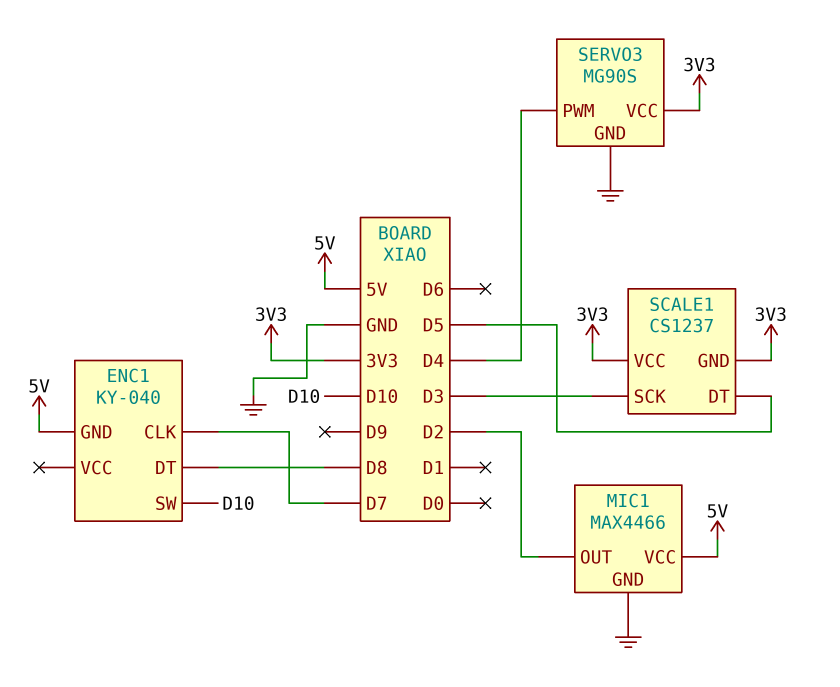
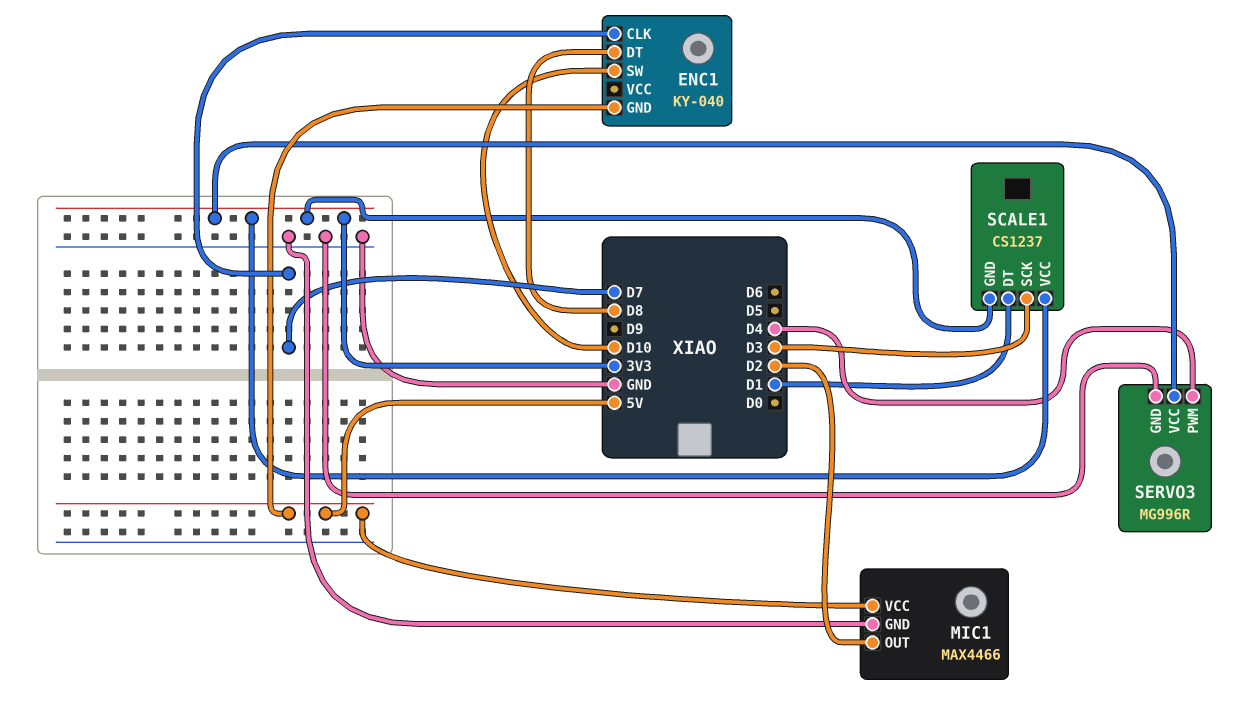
SCALE1 pin DT: D5 -> D1
SERVO3: MG90S -> MG996R

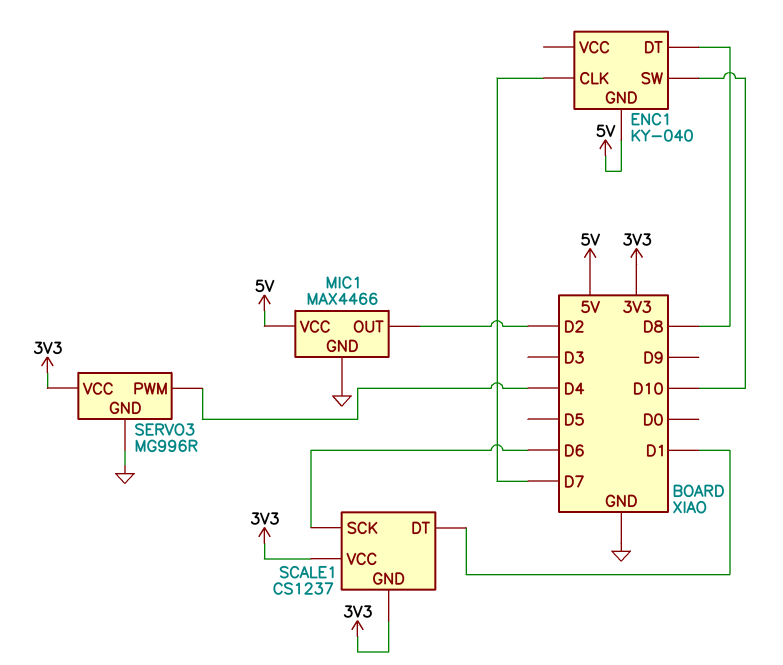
SCALE1 pin SCK: D3 -> D6

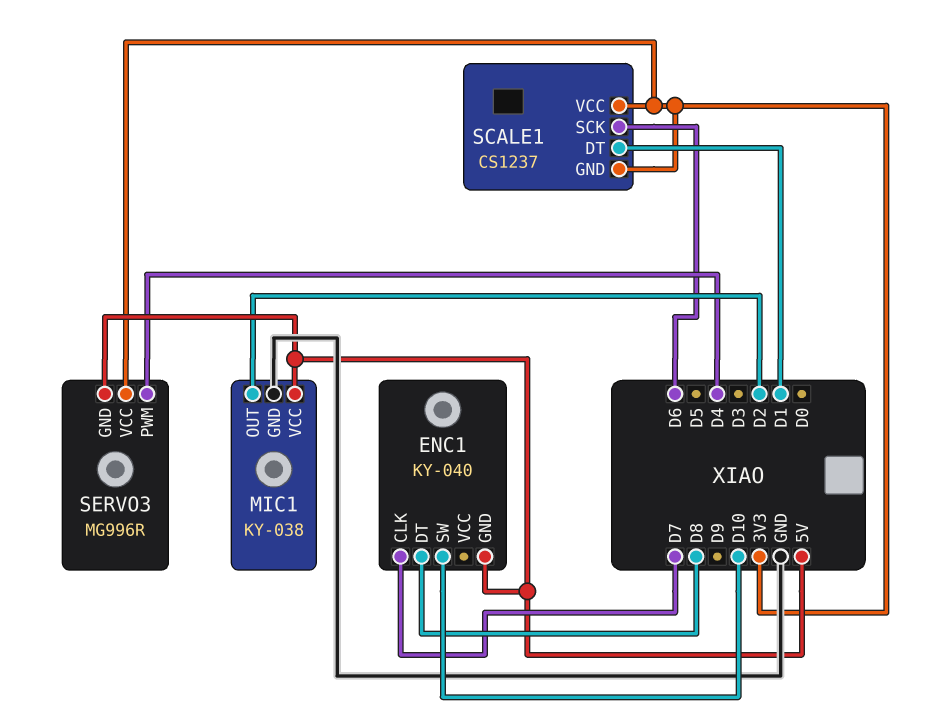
MIC1: MAX4466 -> KY-038
SERVO3 pin GND: GND -> 5V

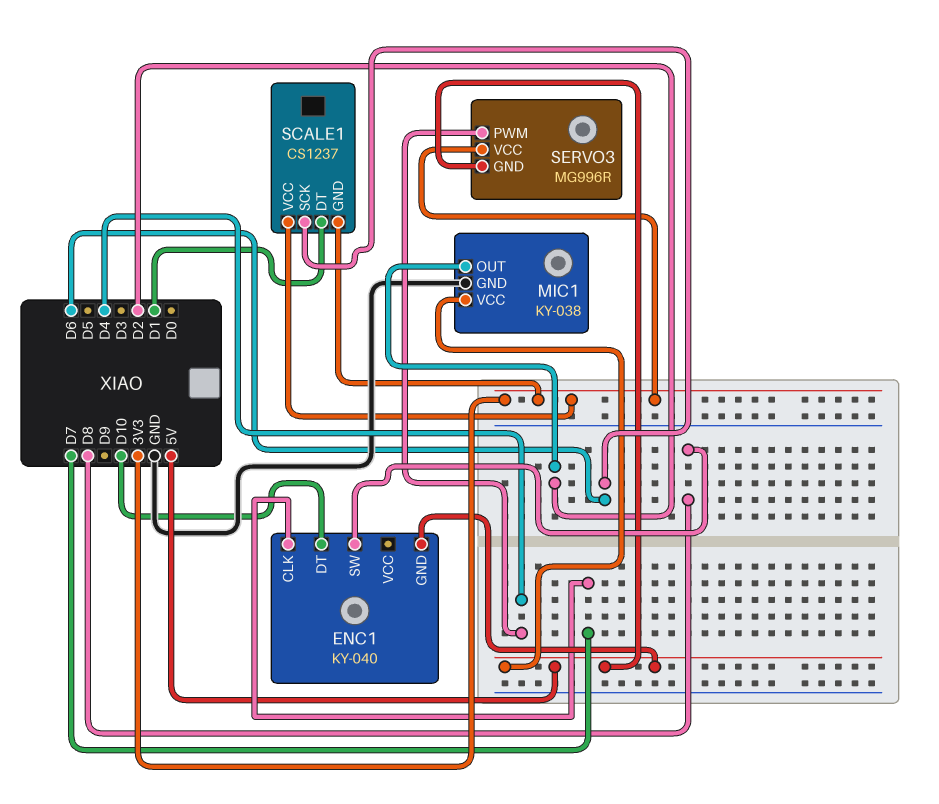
ENC1 pin DT: D8 -> D10
ENC1 pin SW: D10 -> D8

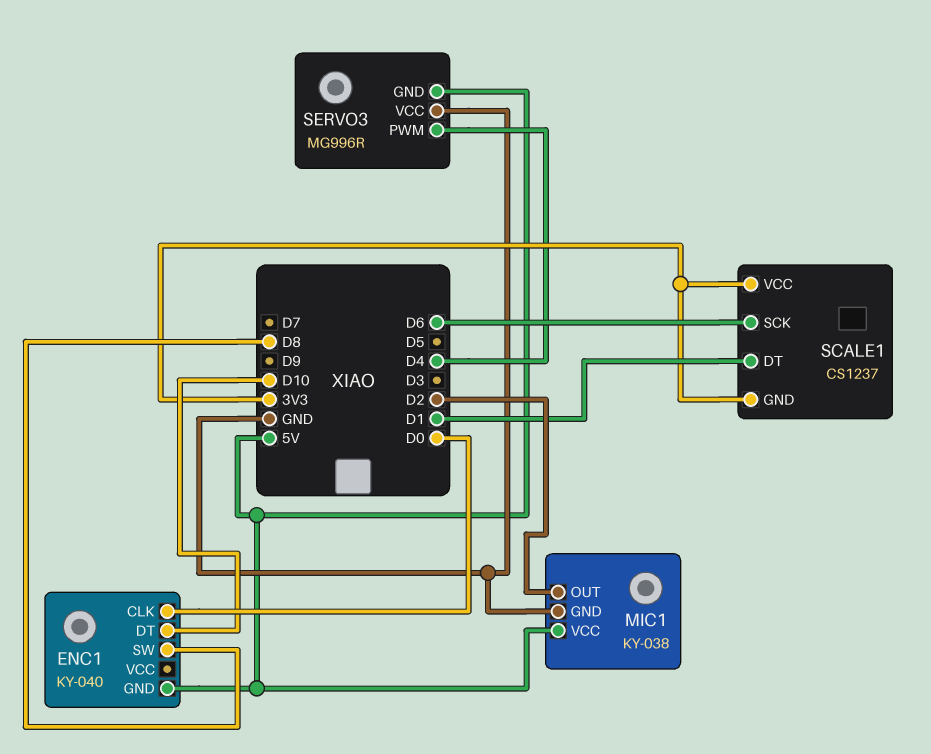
ENC1 pin CLK: D7 -> D0
SERVO3 pin VCC: 3V3 -> GND

